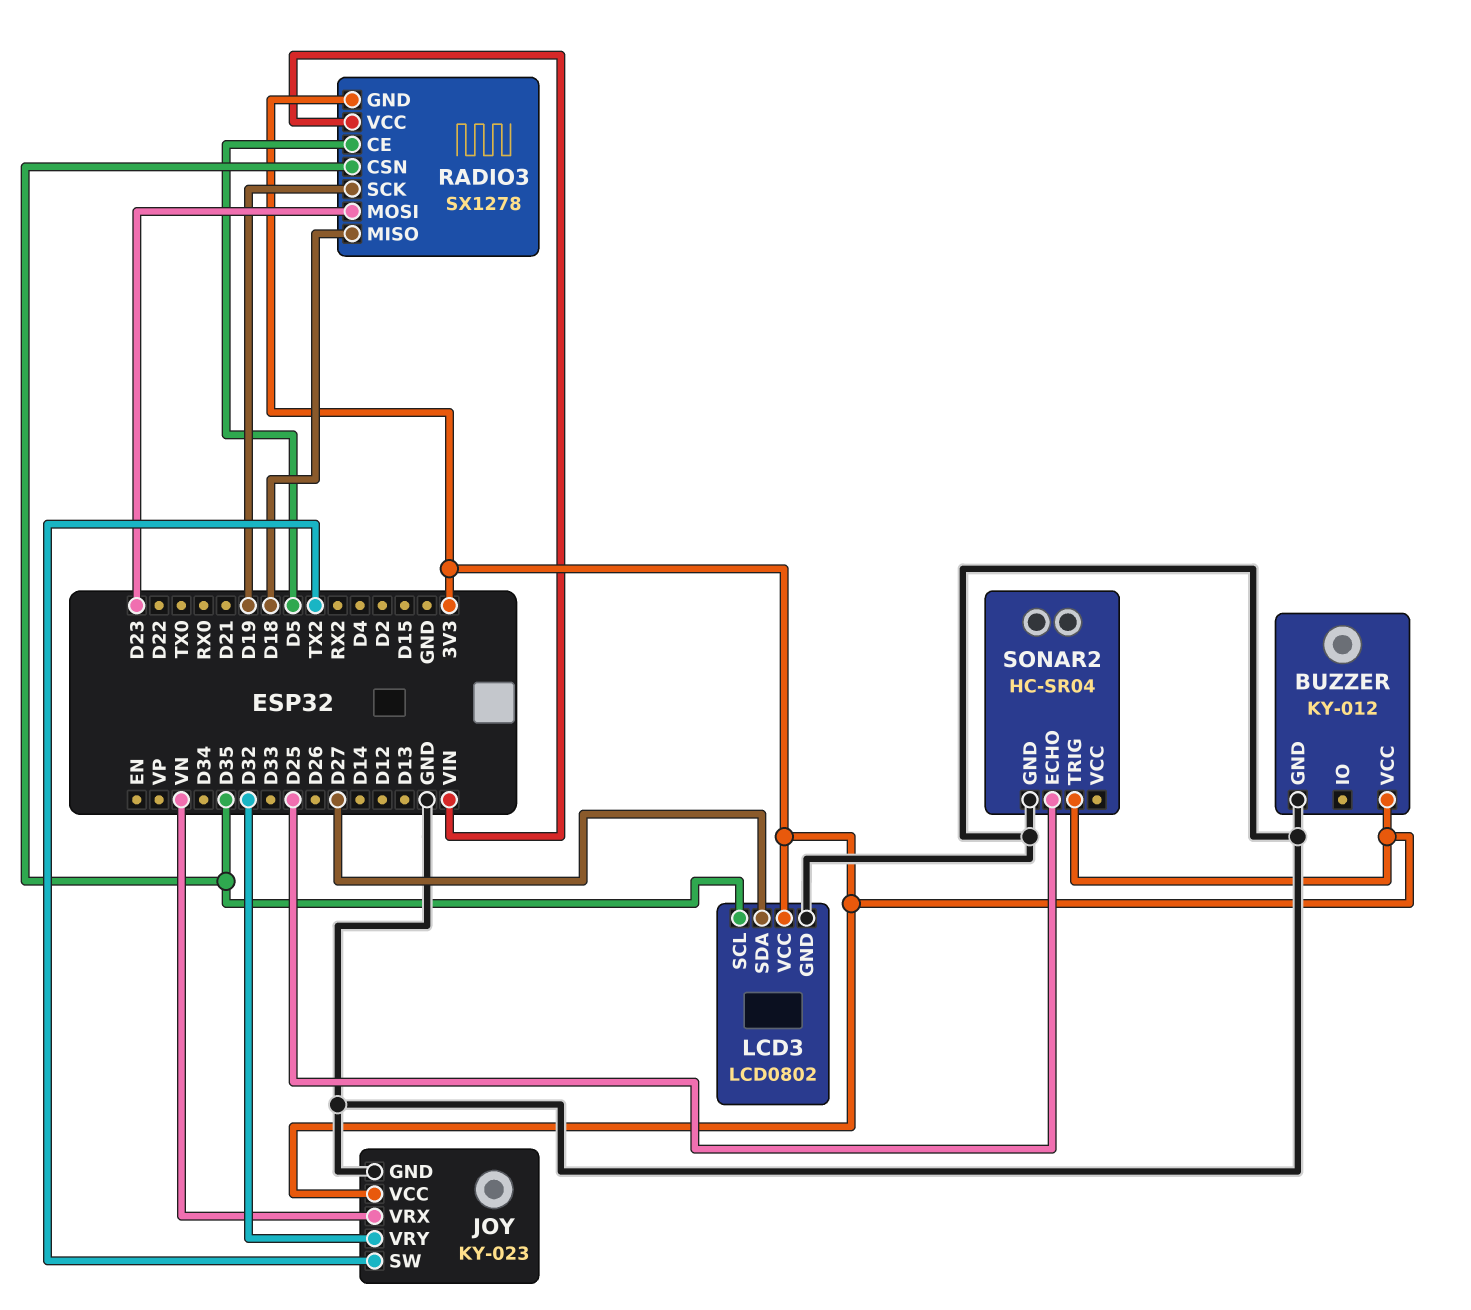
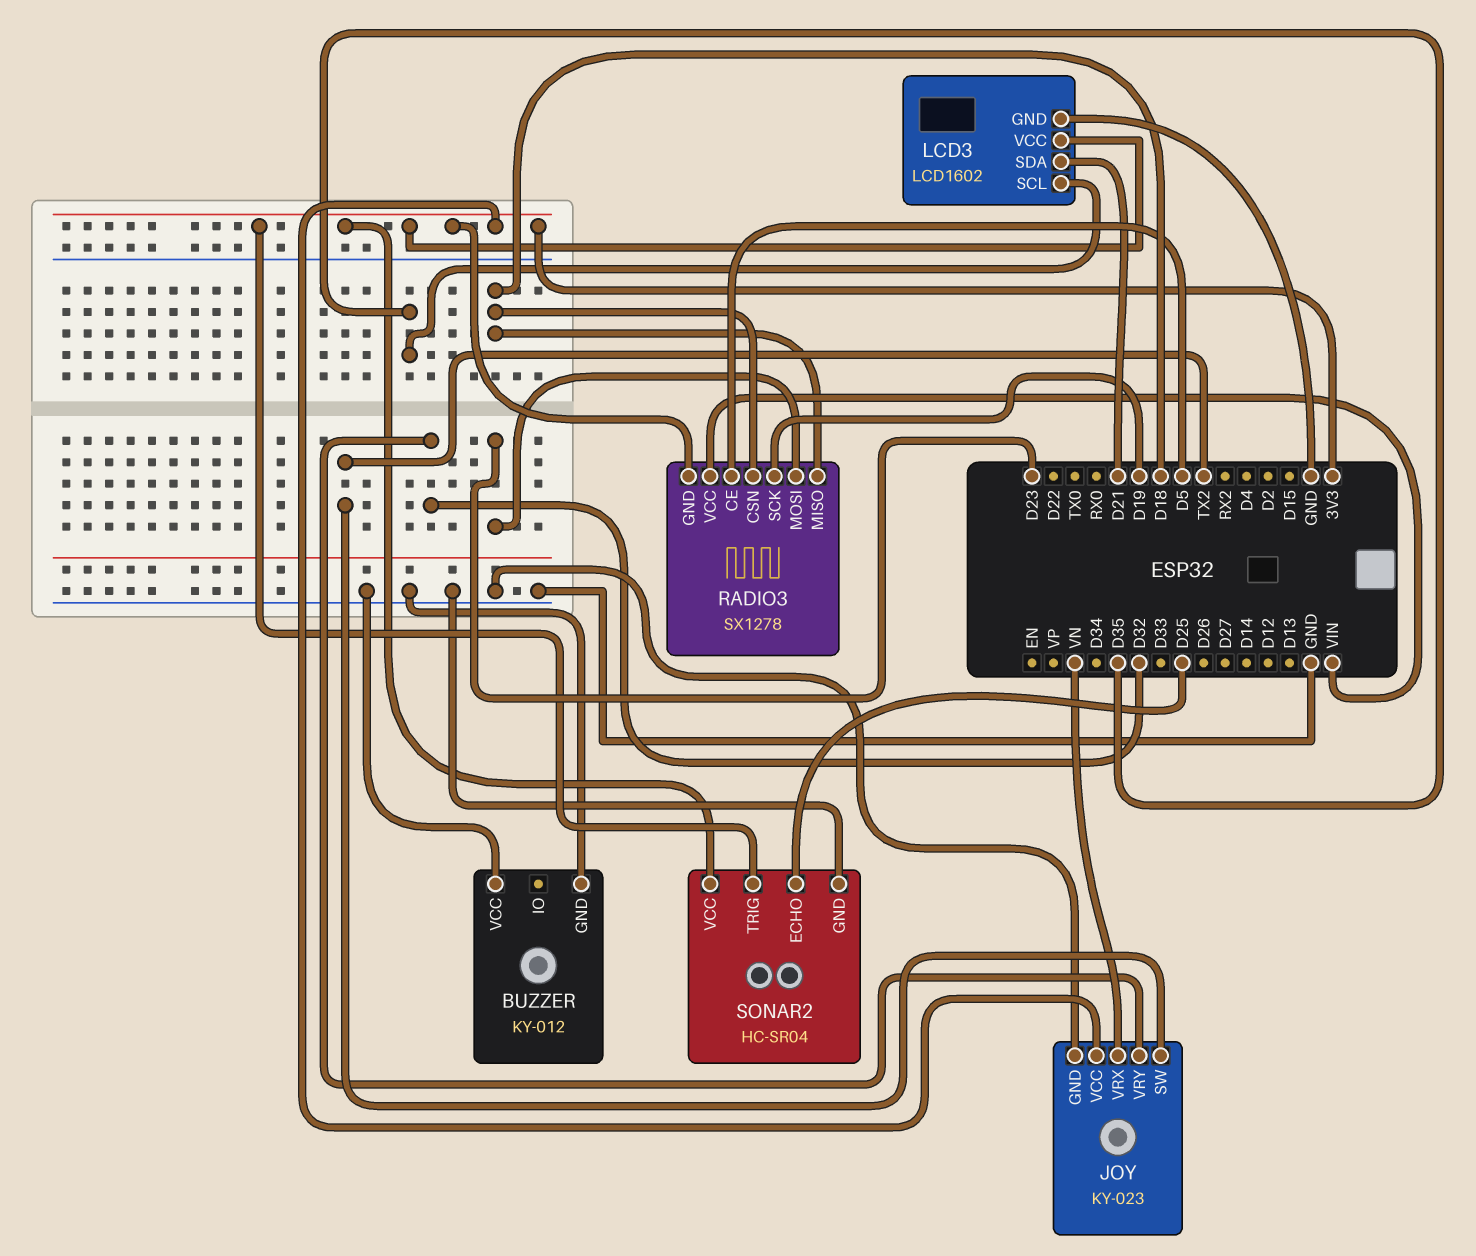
BUZZER pin VCC: 3V3 -> GND
LCD3: LCD0802 -> LCD1602
LCD3 pin SDA: D27 -> D21
RADIO3 pin CSN: D35 -> D18
SONAR2 pin VCC: none -> 3V3

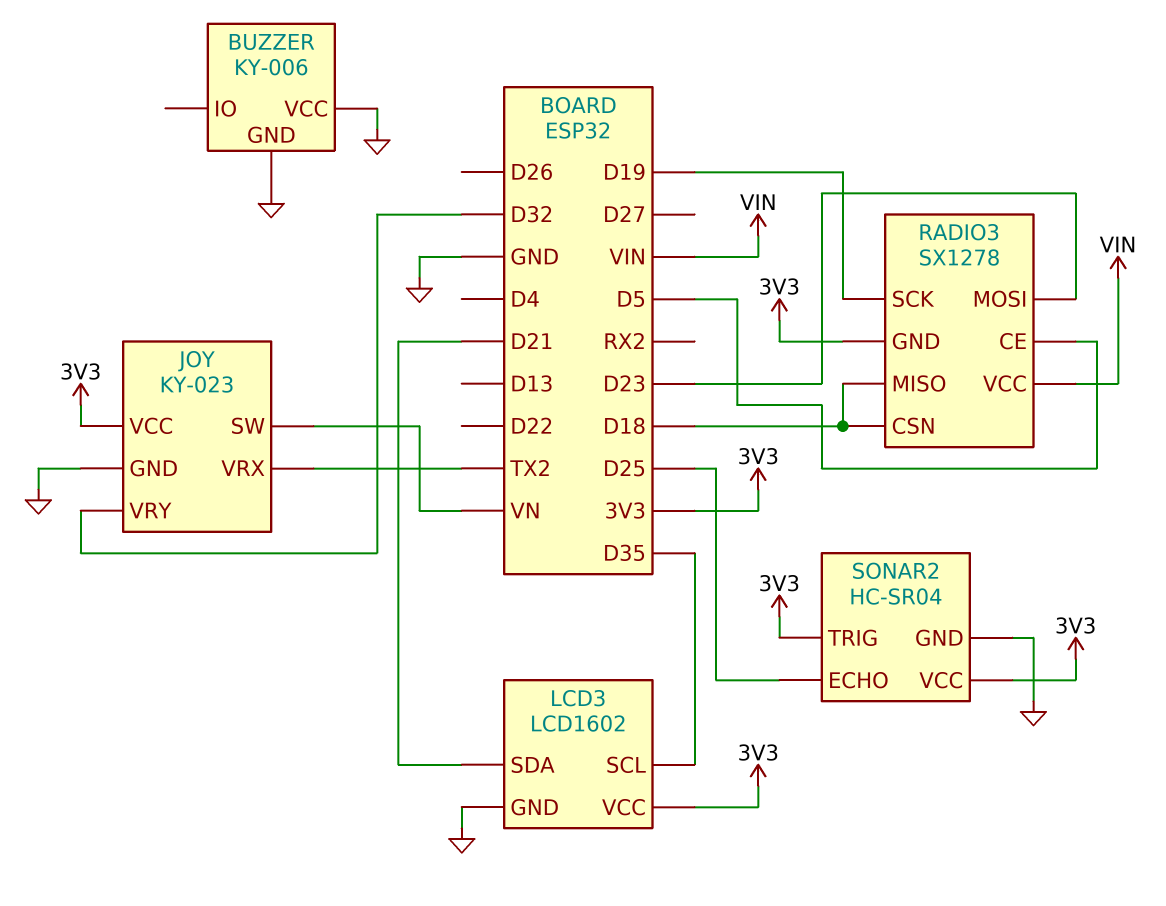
BUZZER: KY-012 -> KY-006
JOY pin SW: TX2 -> VN
JOY pin VRX: VN -> TX2

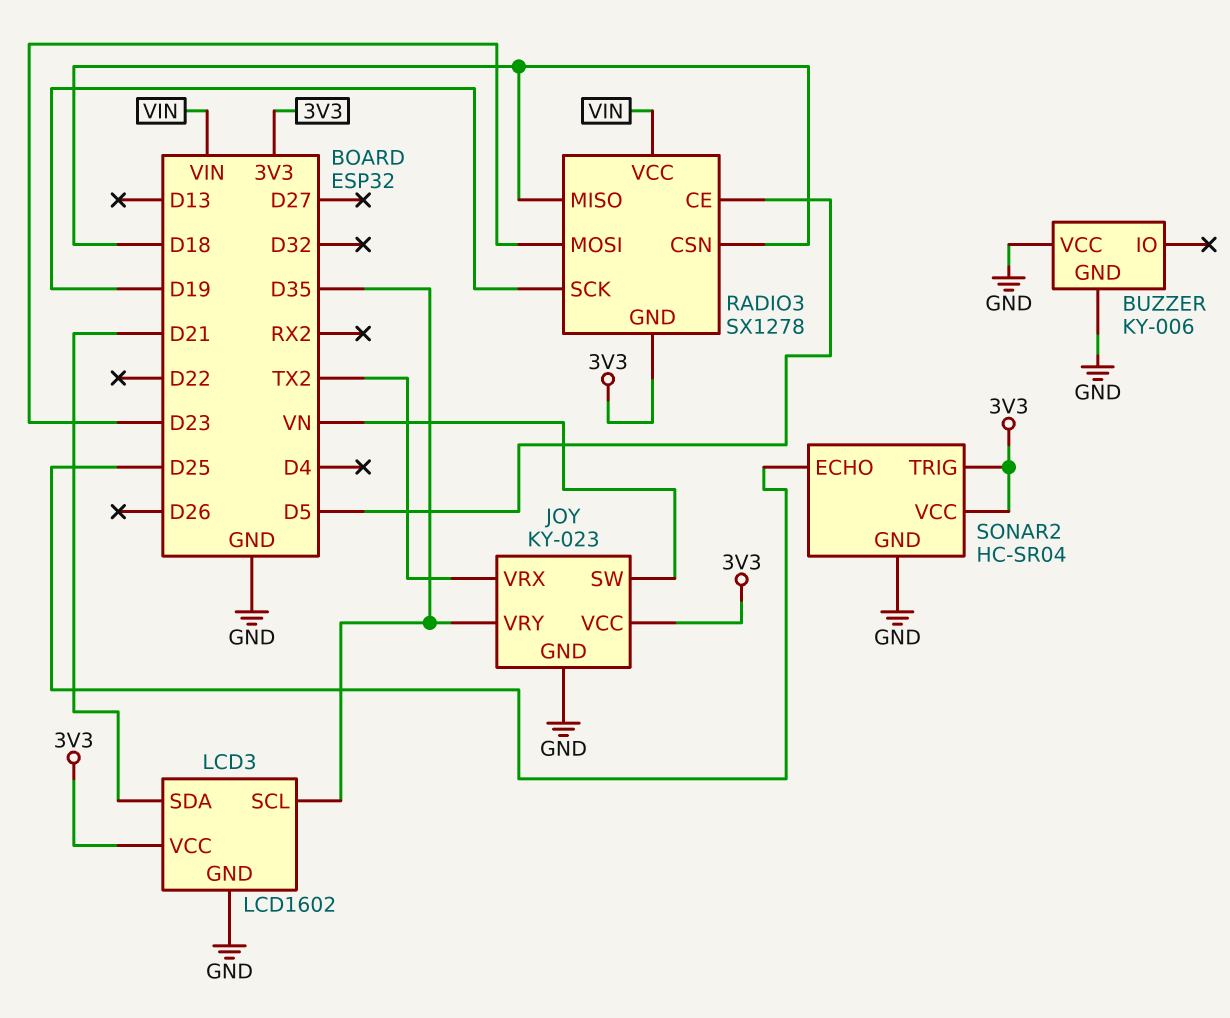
JOY pin VRY: D32 -> D35

